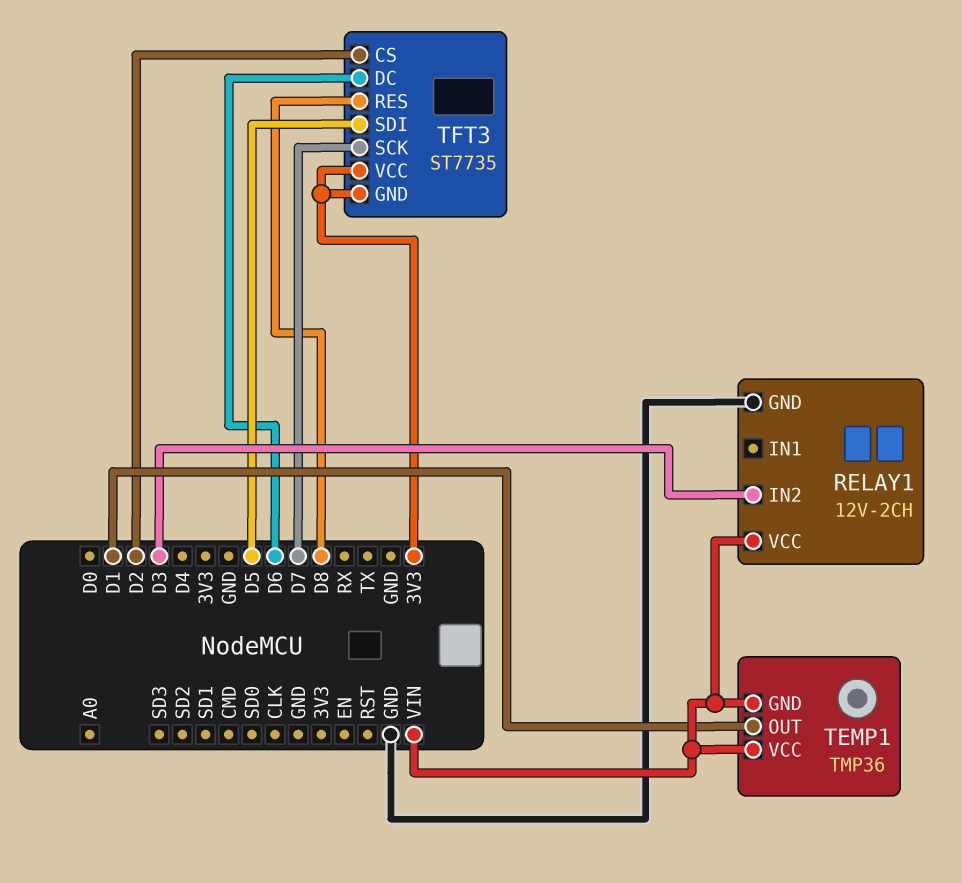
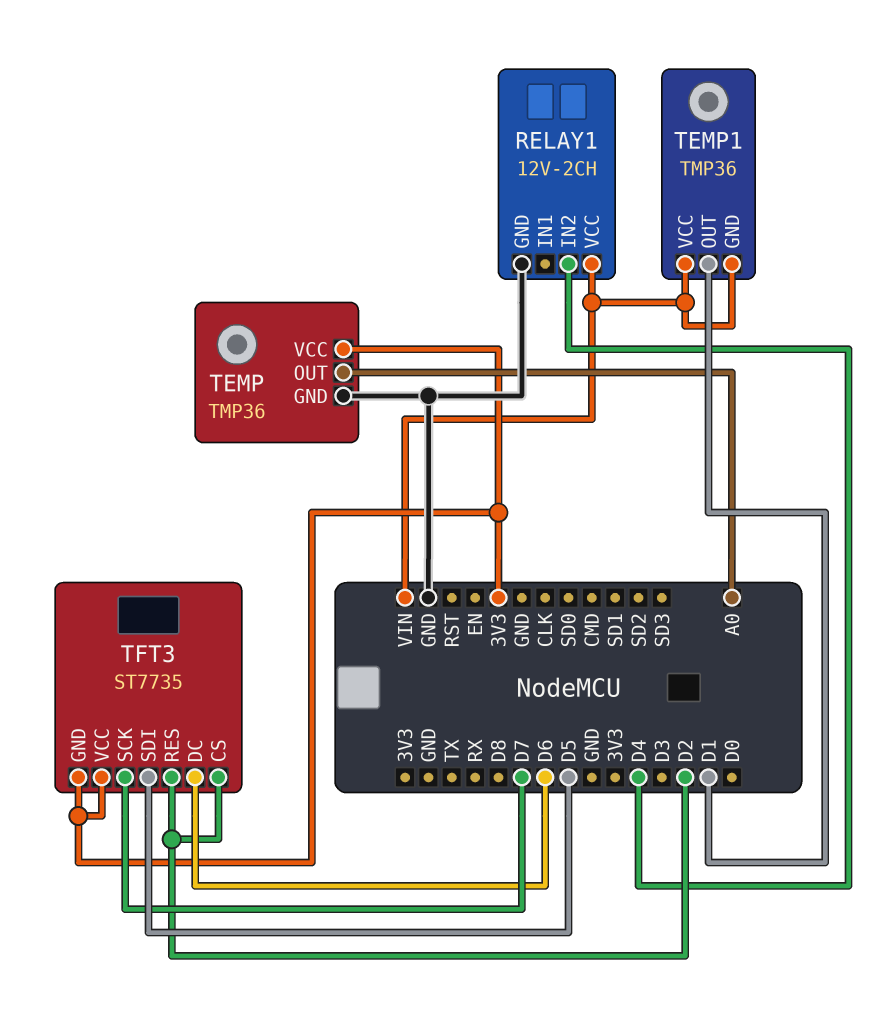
RELAY1 pin IN2: D3 -> D4
TEMP: none -> TMP36
TEMP pin GND: none -> GND
TEMP pin OUT: none -> A0
TEMP pin VCC: none -> 3V3
TFT3 pin RES: D8 -> D2

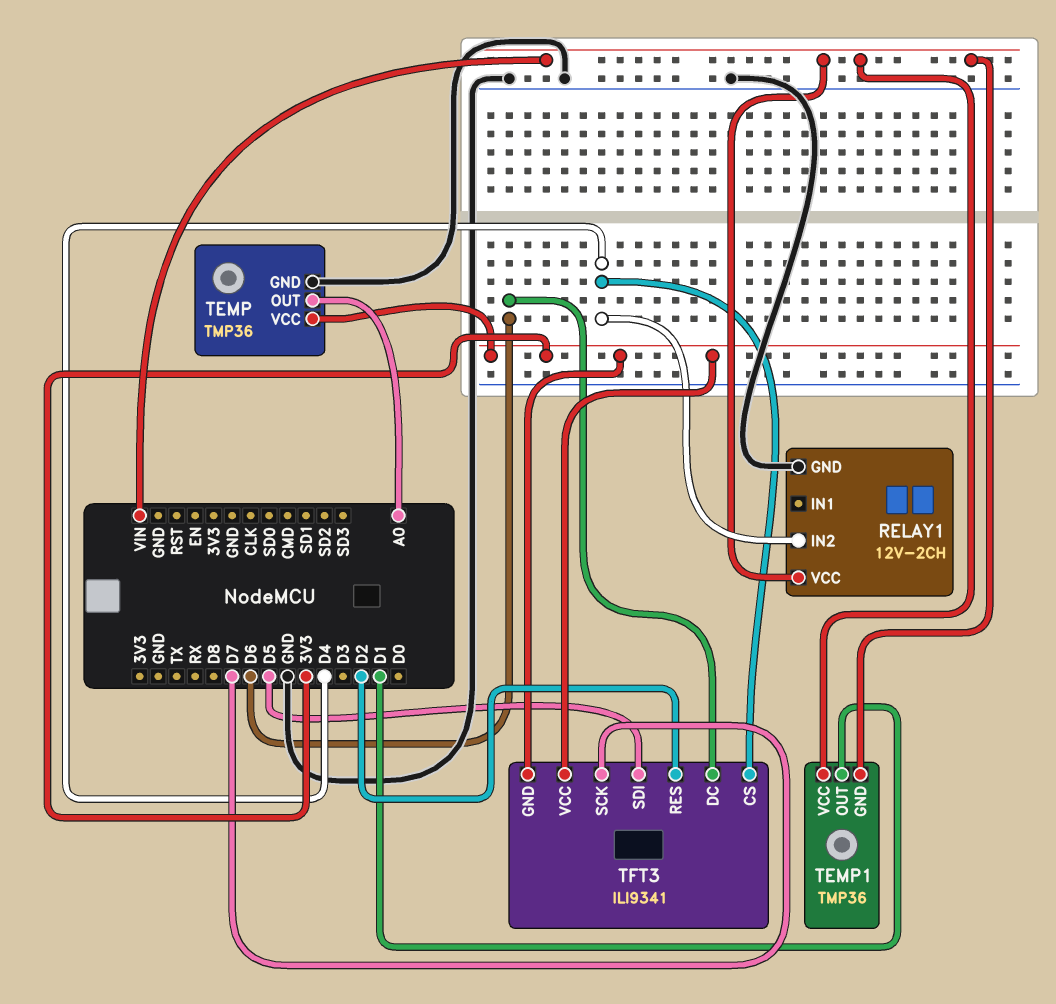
TFT3: ST7735 -> ILI9341
TFT3 pin CS: D2 -> D4

